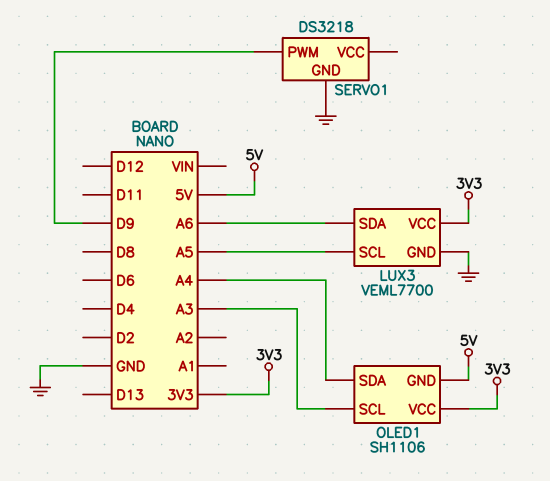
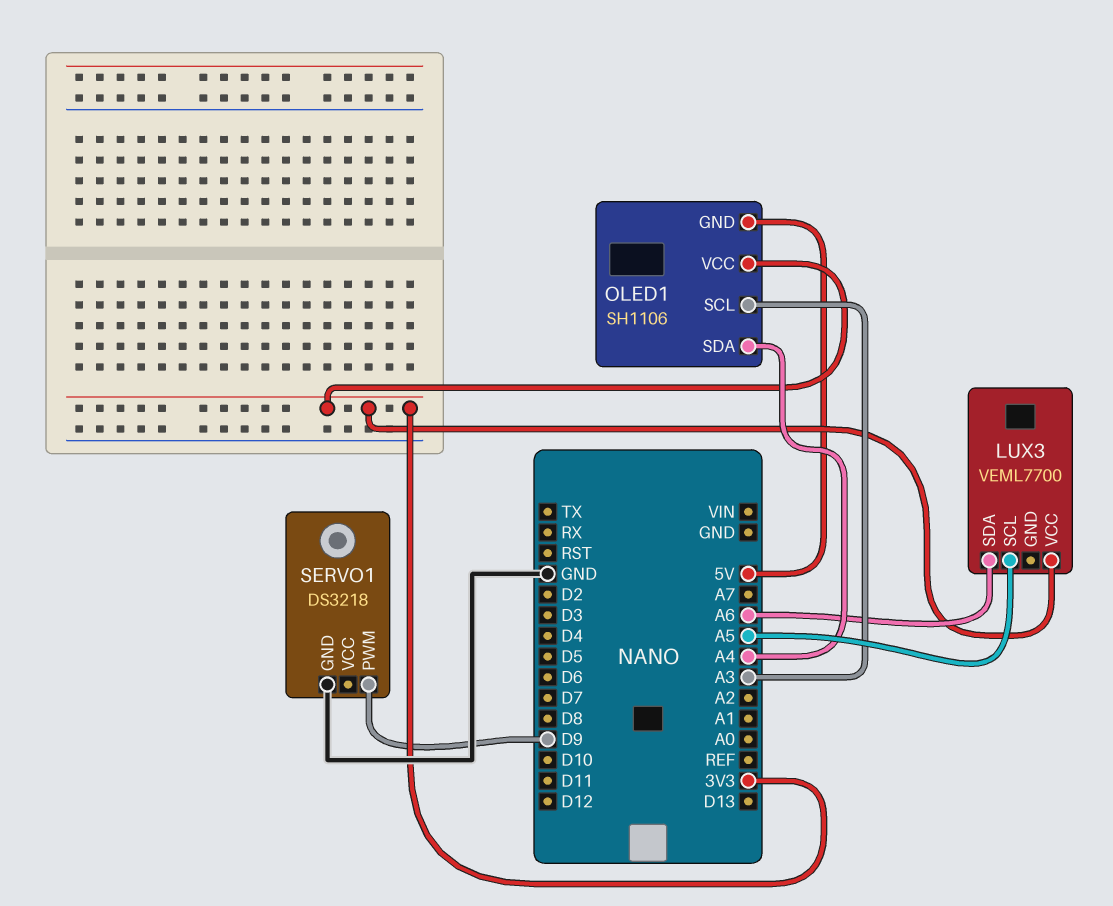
LUX3 pin GND: GND -> none

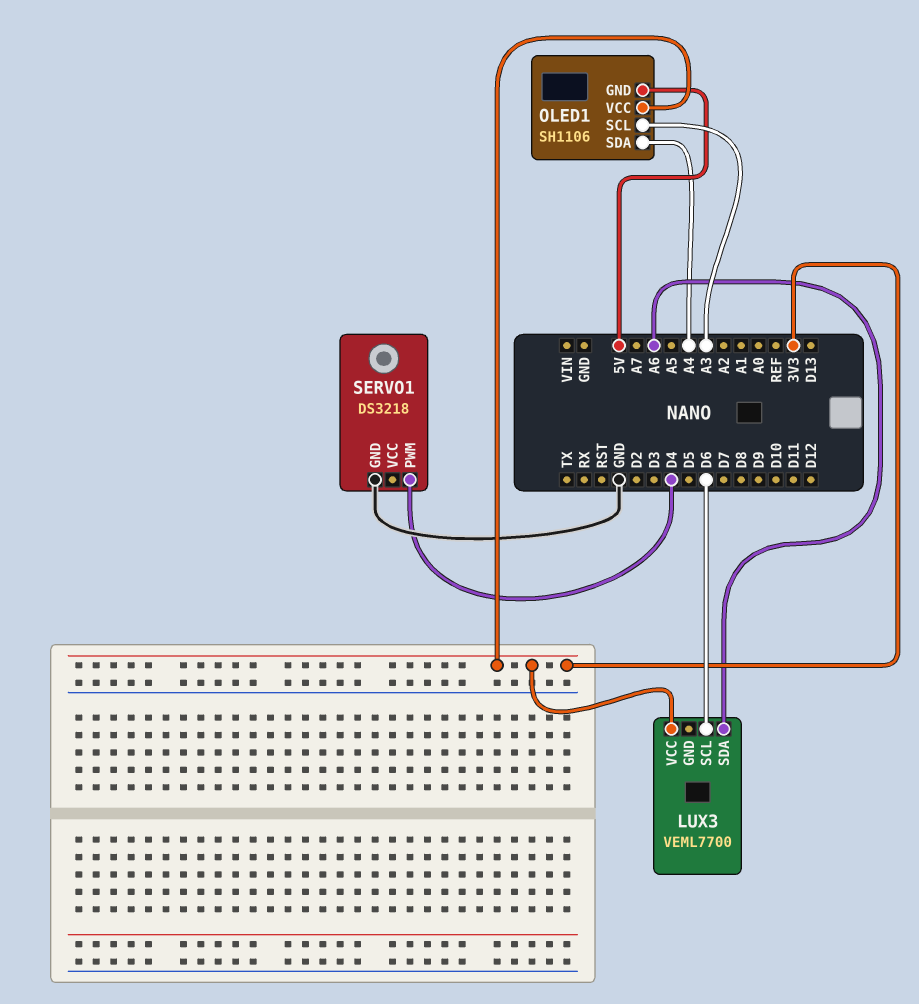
LUX3 pin SCL: A5 -> D6
SERVO1 pin PWM: D9 -> D4

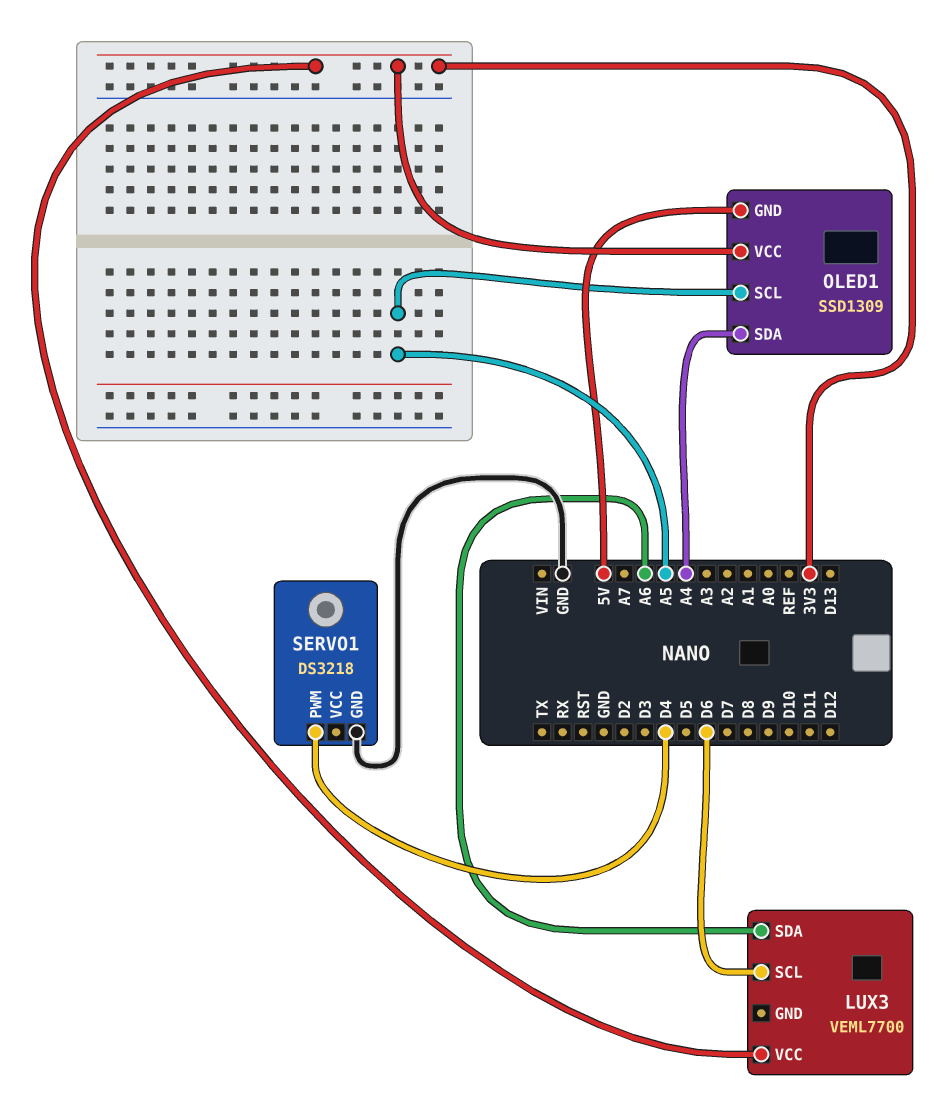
OLED1: SH1106 -> SSD1309
OLED1 pin SCL: A3 -> A5

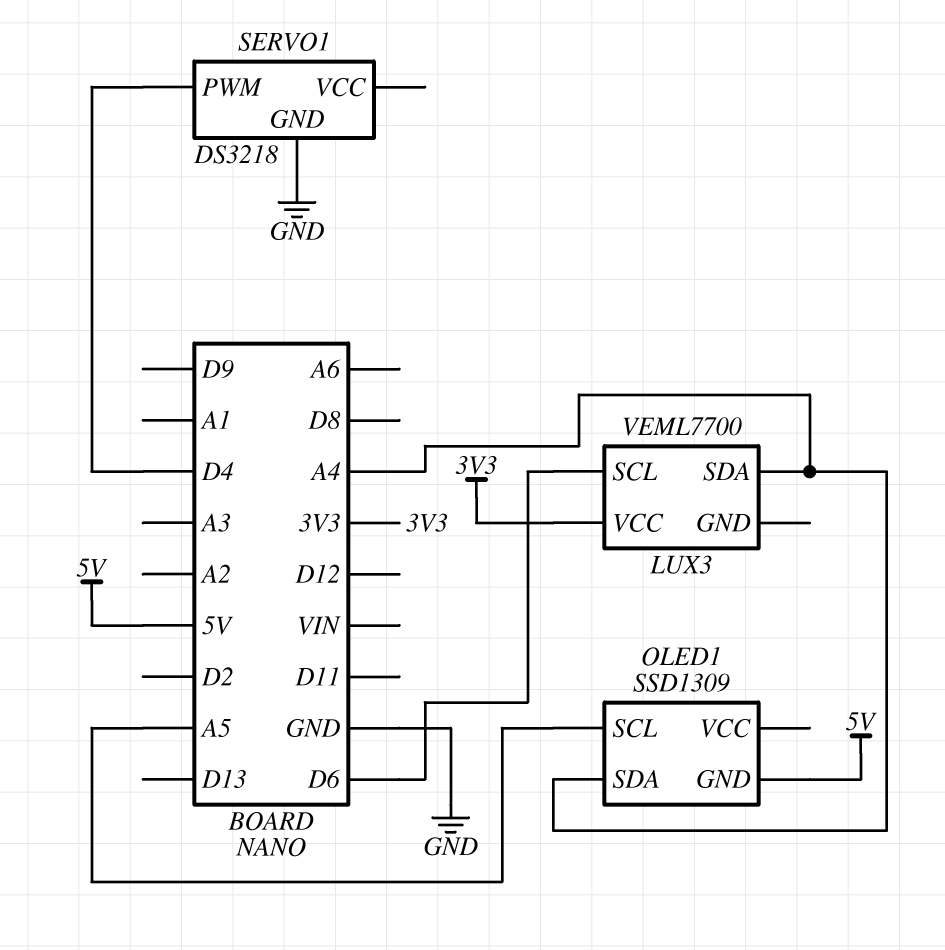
LUX3 pin SDA: A6 -> A4
OLED1 pin VCC: 3V3 -> none

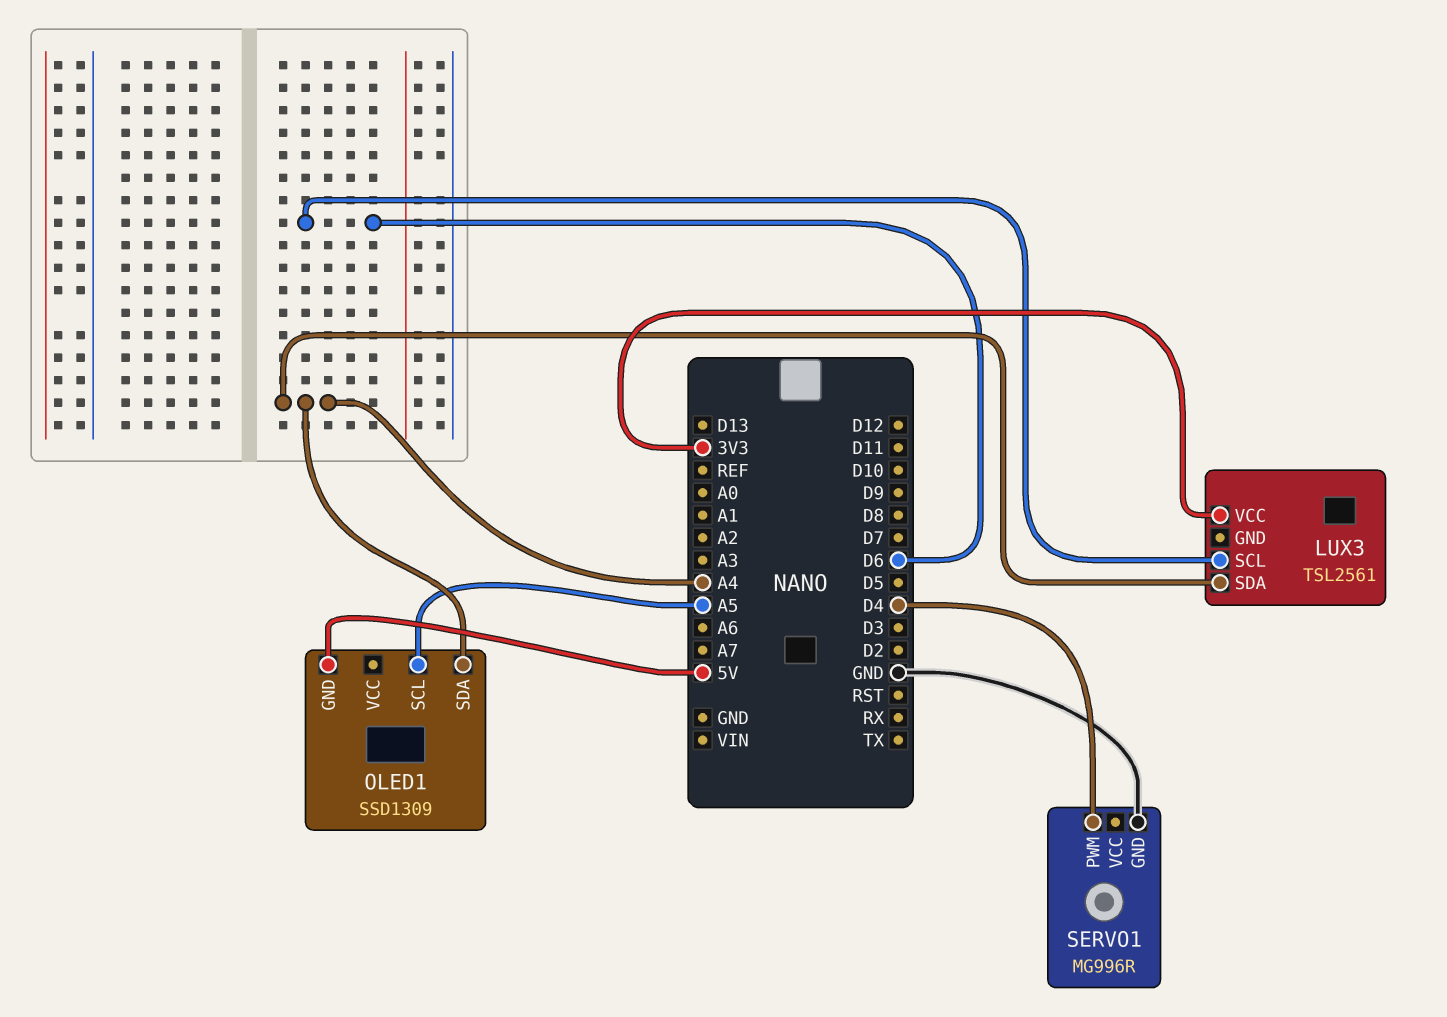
LUX3: VEML7700 -> TSL2561
SERVO1: DS3218 -> MG996R

